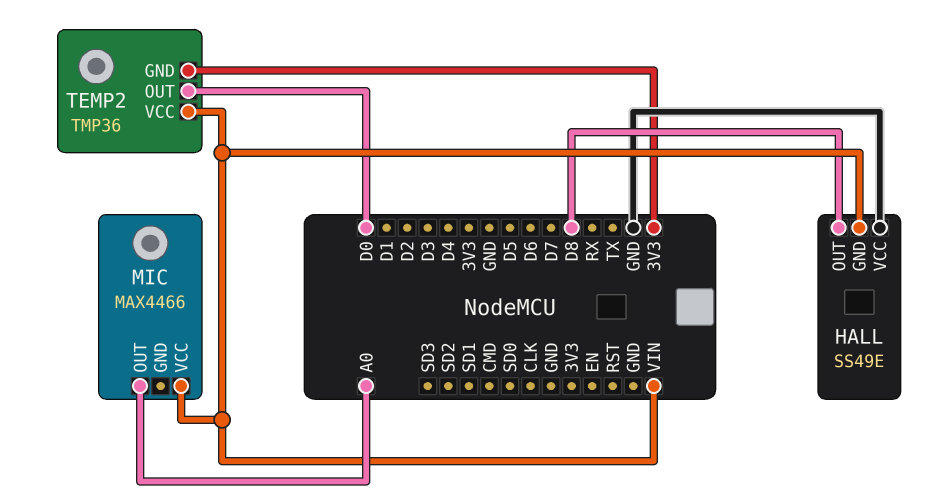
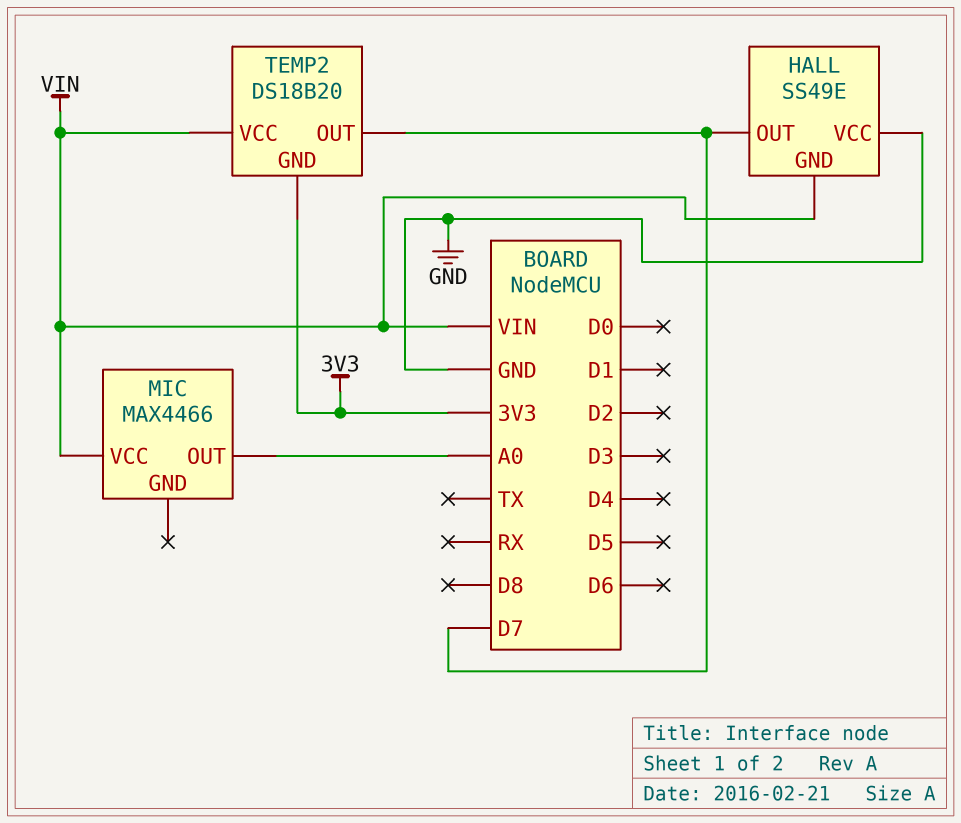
HALL pin OUT: D8 -> D7
TEMP2: TMP36 -> DS18B20
TEMP2 pin OUT: D0 -> D7

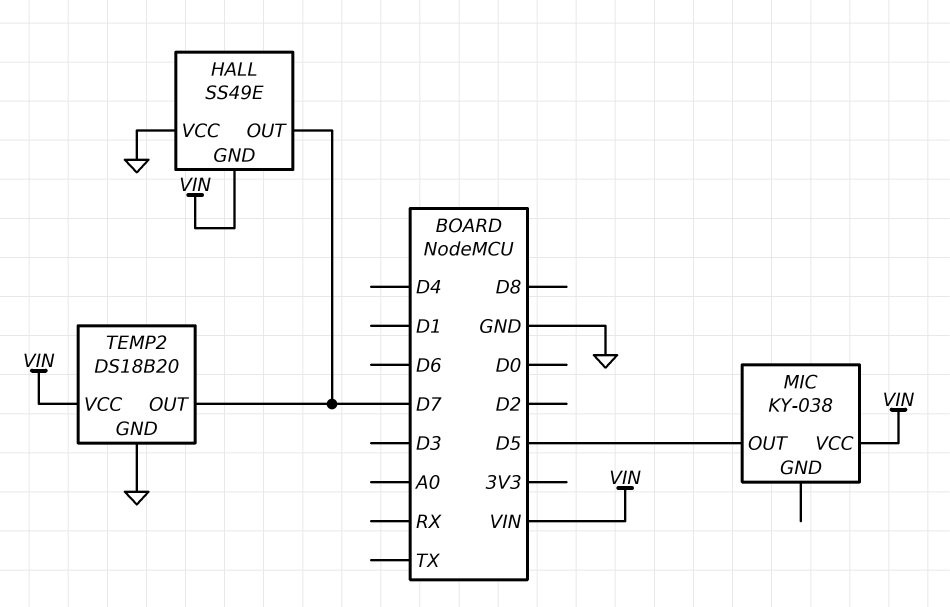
MIC: MAX4466 -> KY-038
MIC pin OUT: A0 -> D5
TEMP2 pin GND: 3V3 -> GND

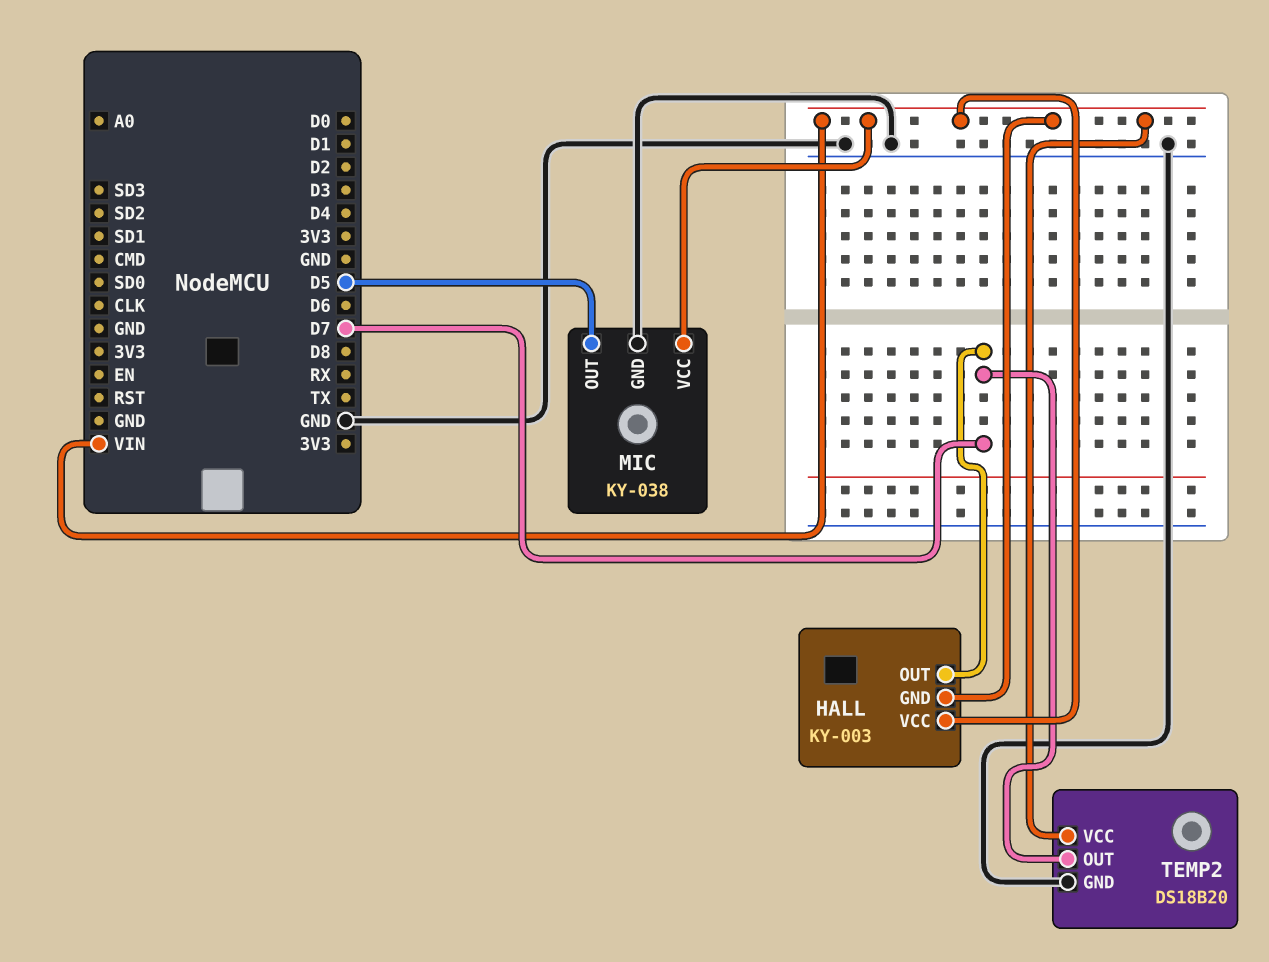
HALL: SS49E -> KY-003
HALL pin VCC: GND -> VIN
MIC pin GND: none -> GND

